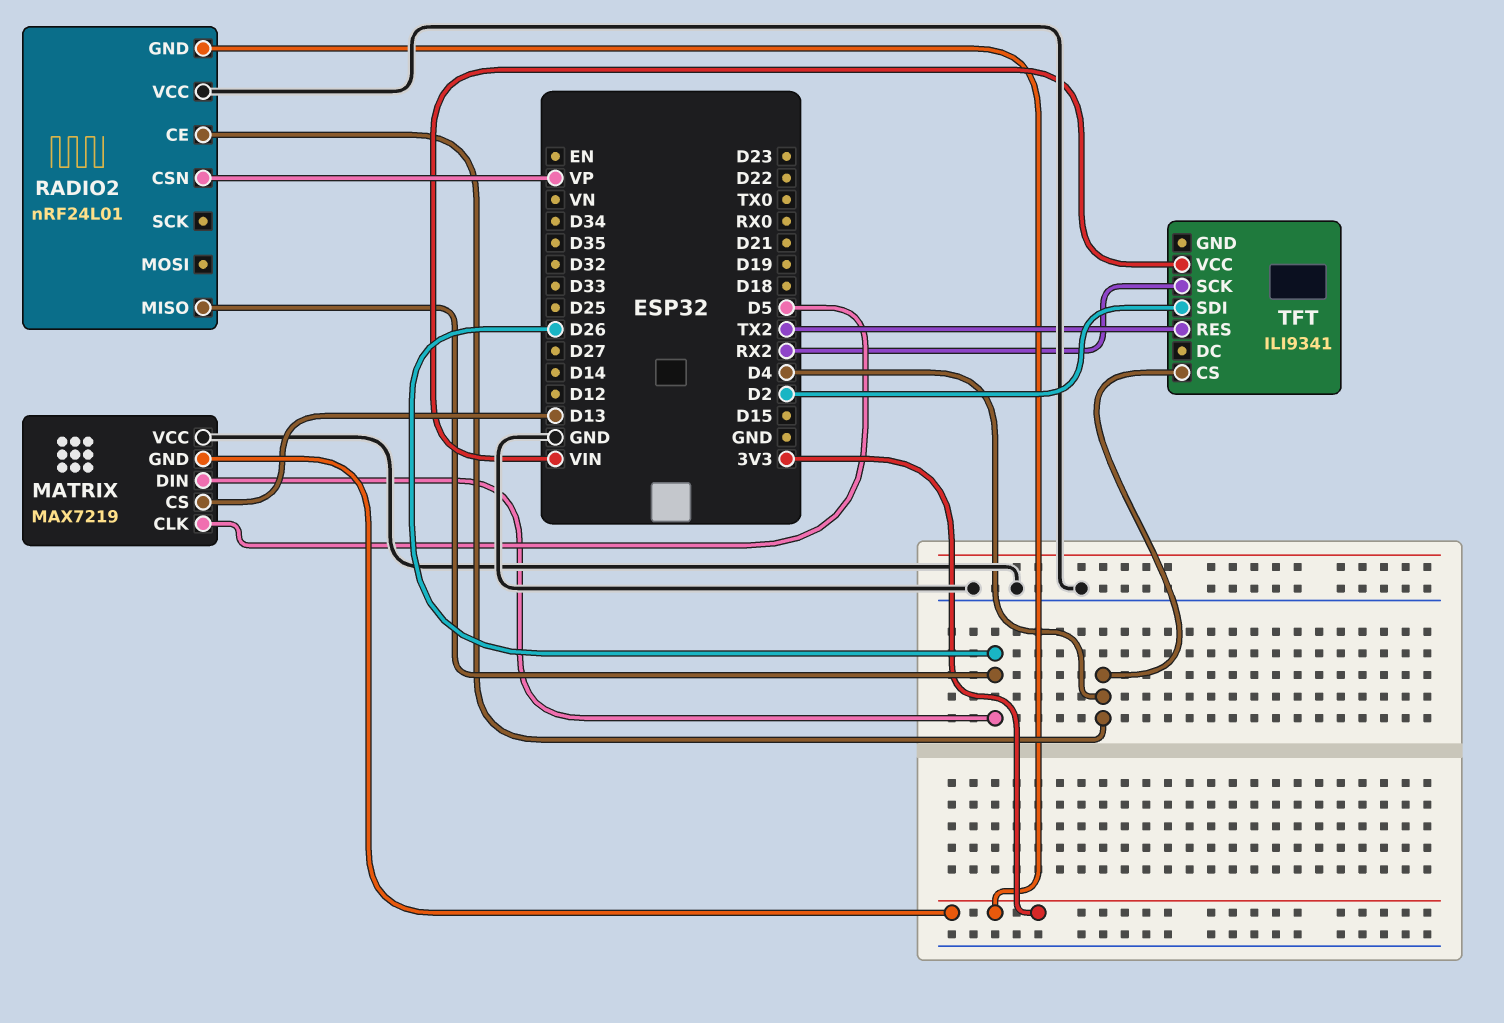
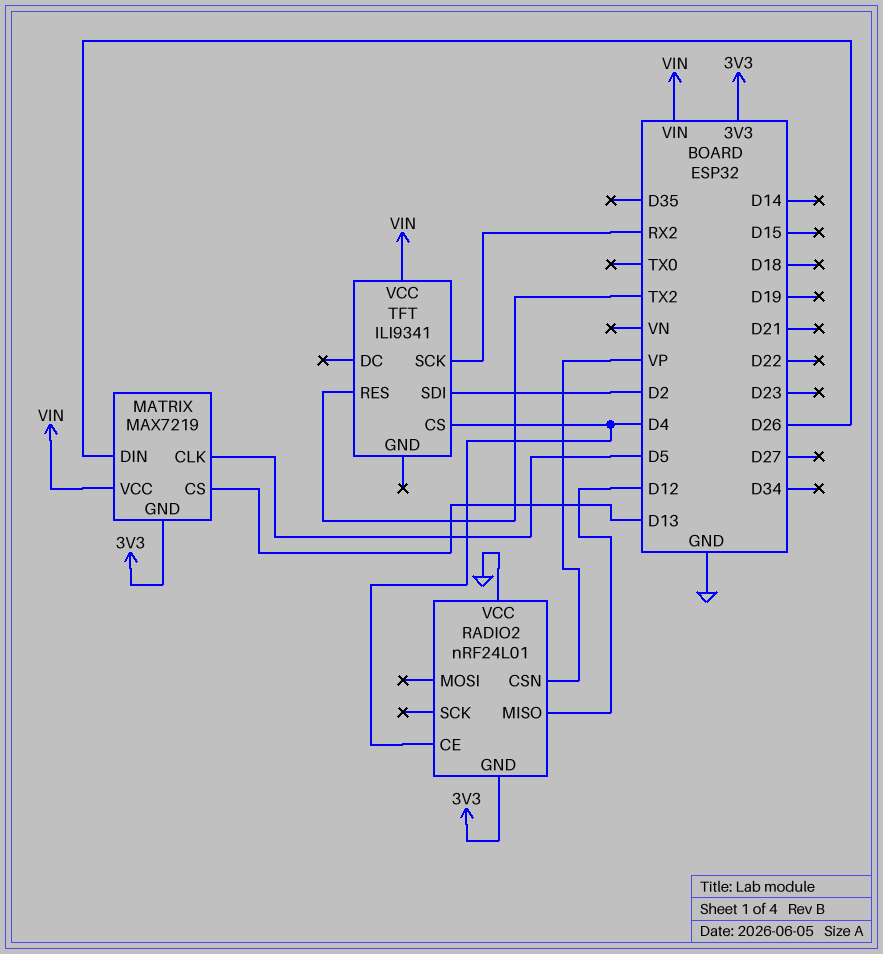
MATRIX pin VCC: GND -> VIN
RADIO2 pin MISO: D26 -> D12

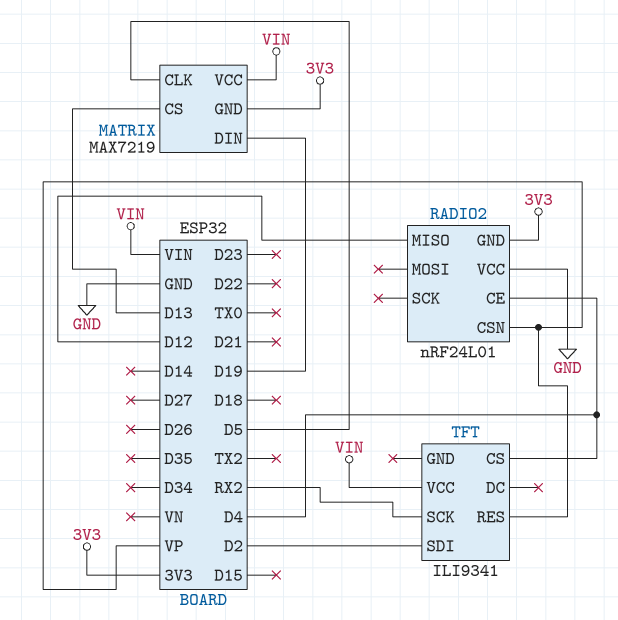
MATRIX pin DIN: D26 -> D19
TFT pin RES: TX2 -> VP

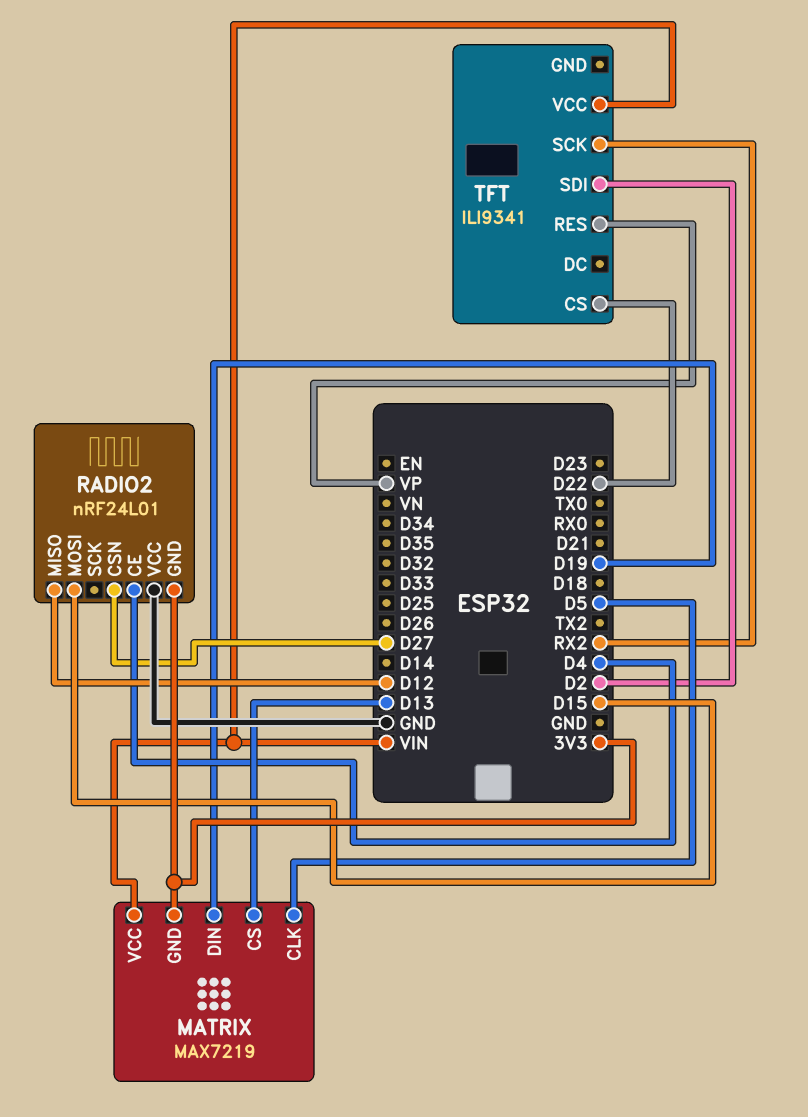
RADIO2 pin CSN: VP -> D27
RADIO2 pin MOSI: none -> D15
TFT pin CS: D4 -> D22

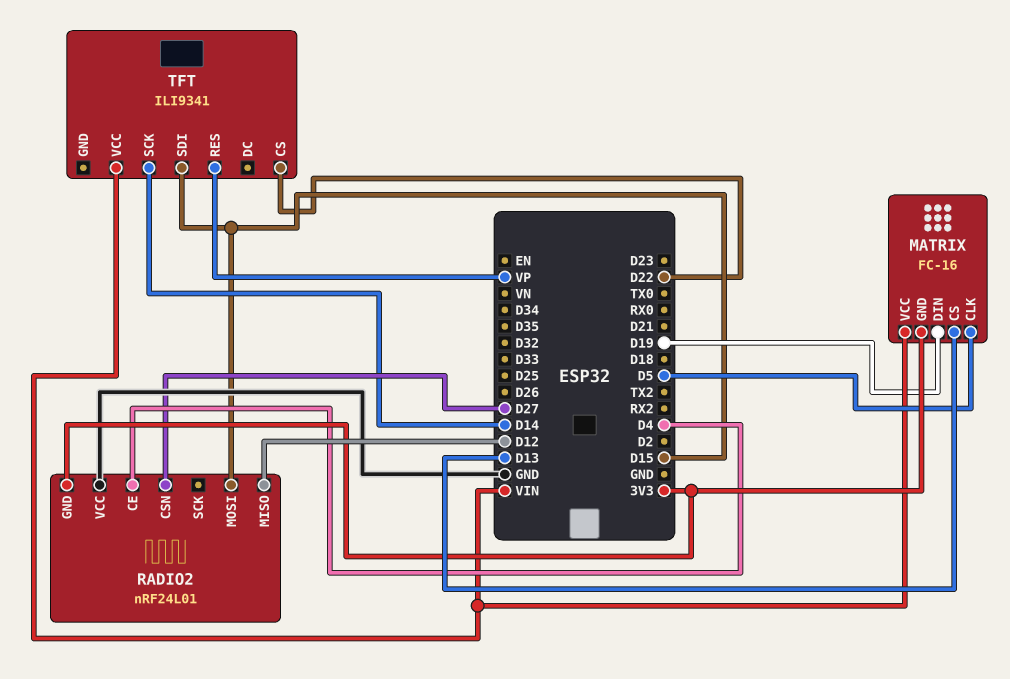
MATRIX: MAX7219 -> FC-16
TFT pin SCK: RX2 -> D14
TFT pin SDI: D2 -> D15

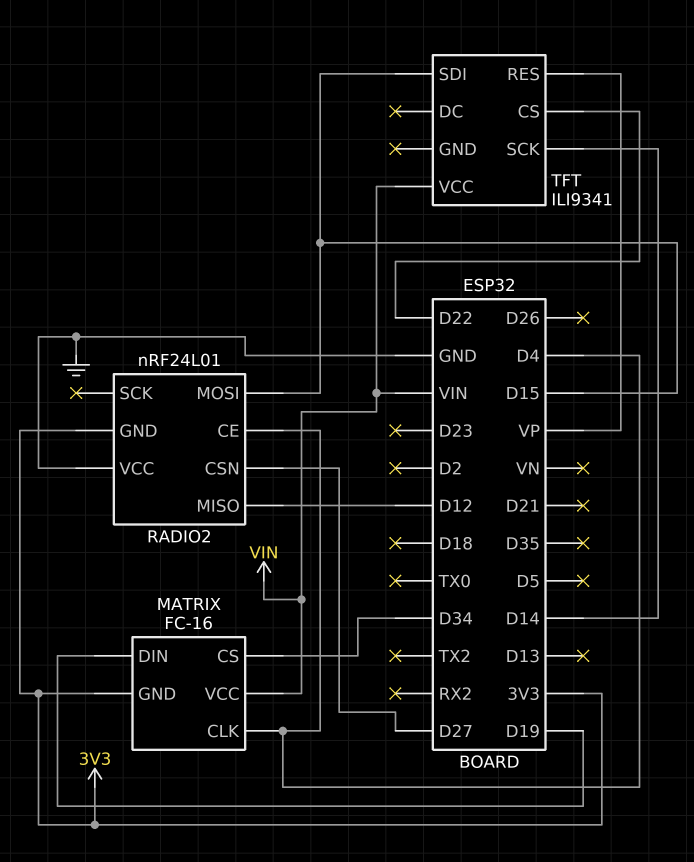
MATRIX pin CLK: D5 -> D4
MATRIX pin CS: D13 -> D34

